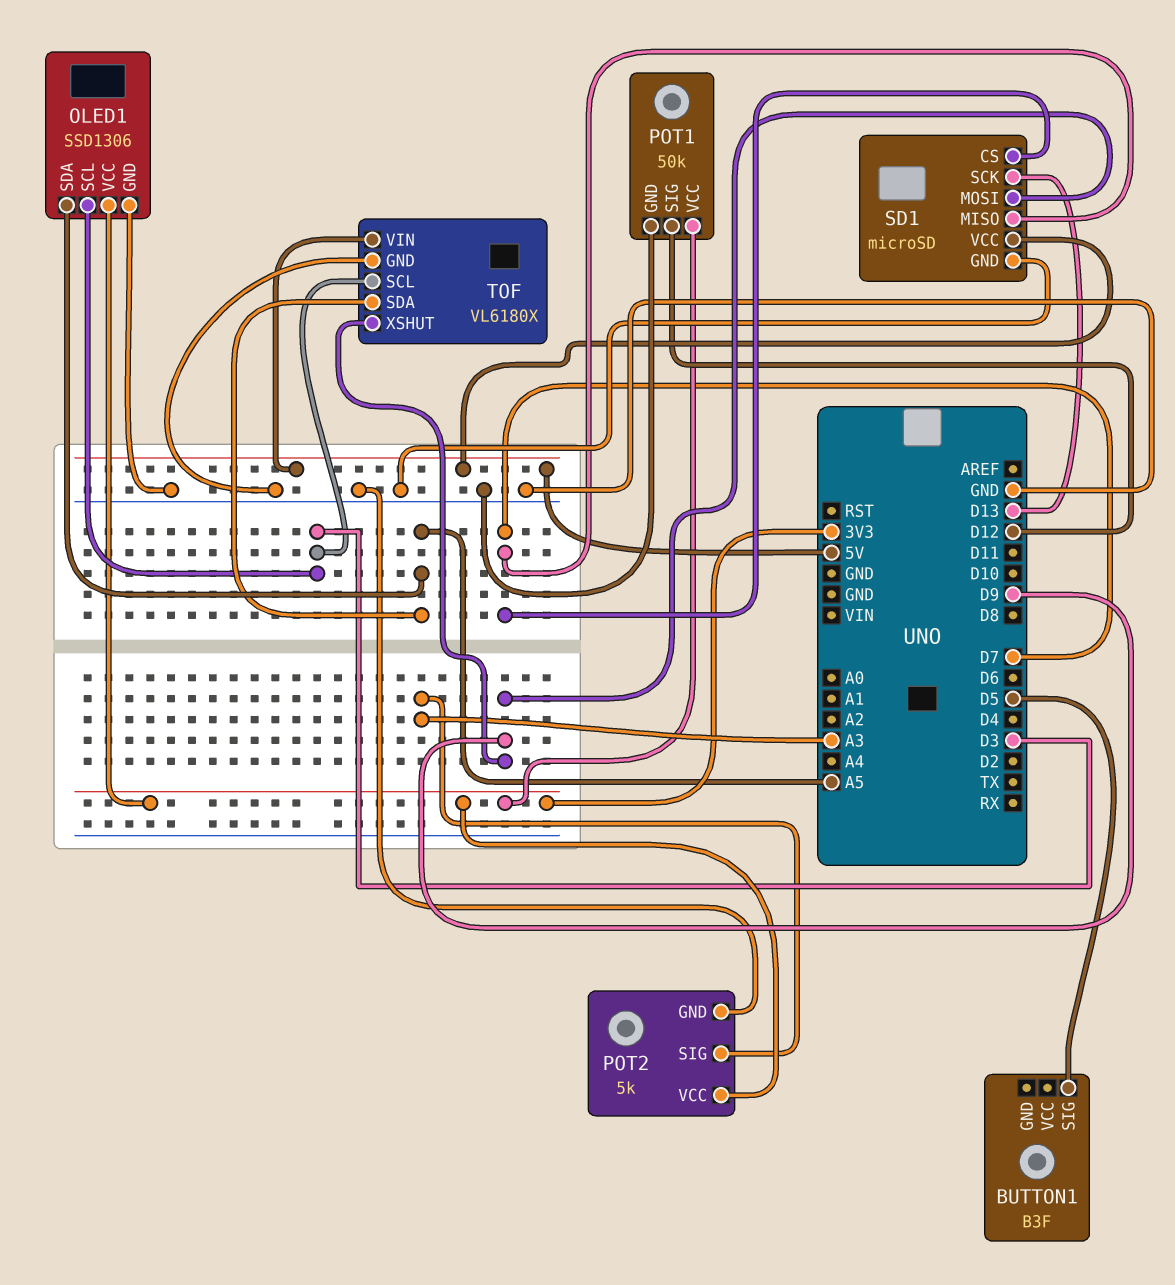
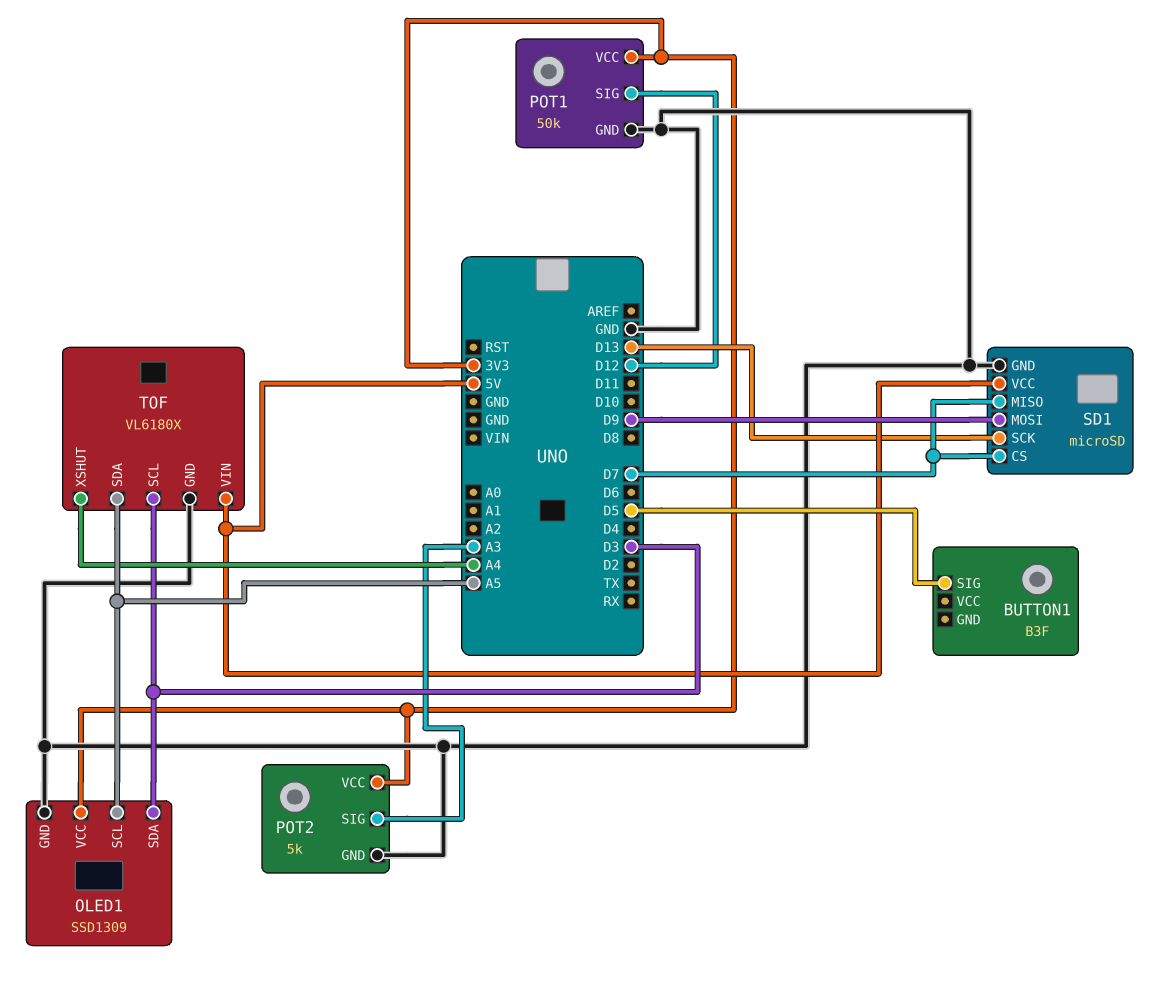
OLED1: SSD1306 -> SSD1309
OLED1 pin SCL: D3 -> A5
OLED1 pin SDA: A5 -> D3
TOF pin XSHUT: D9 -> A4

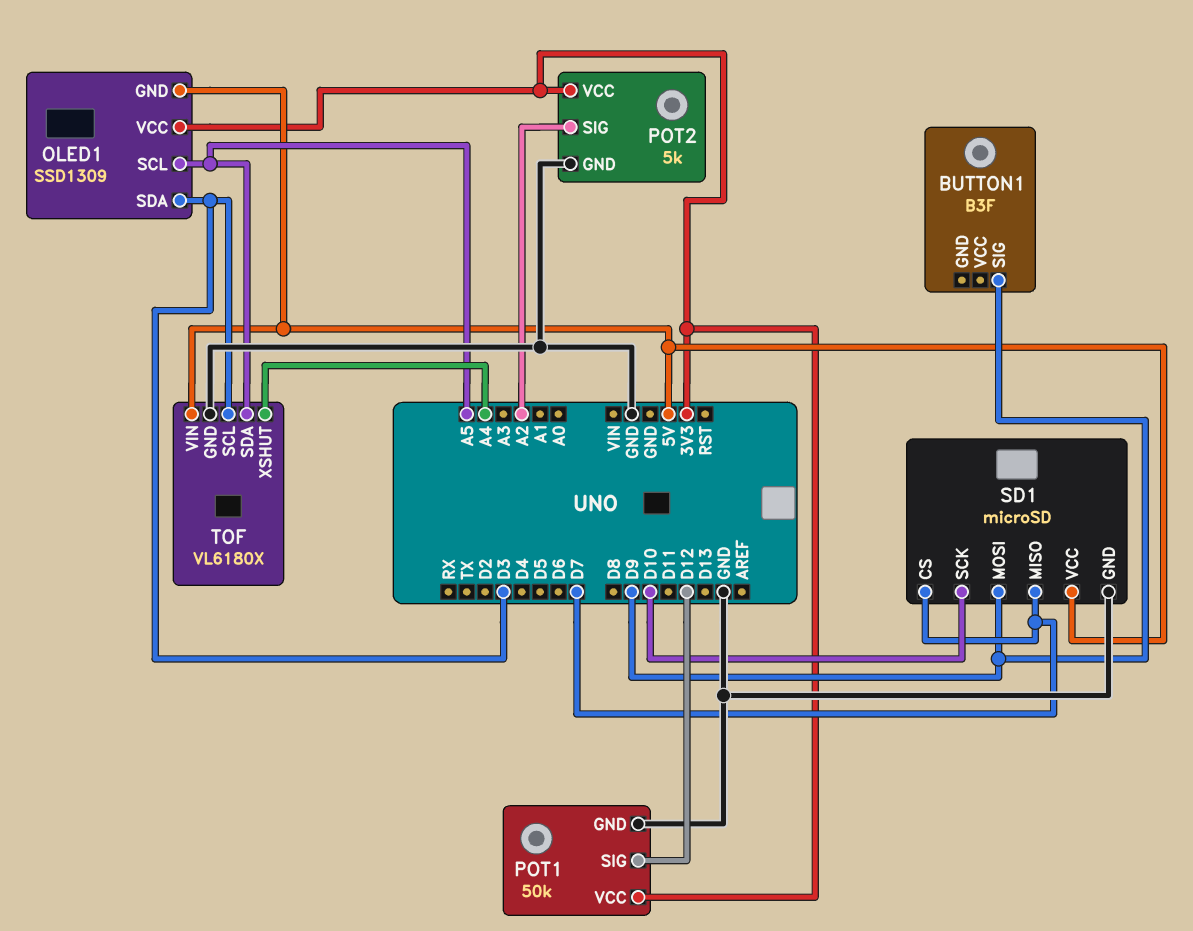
BUTTON1 pin SIG: D5 -> D9
OLED1 pin GND: GND -> 5V
POT2 pin SIG: A3 -> A2
SD1 pin SCK: D13 -> D10

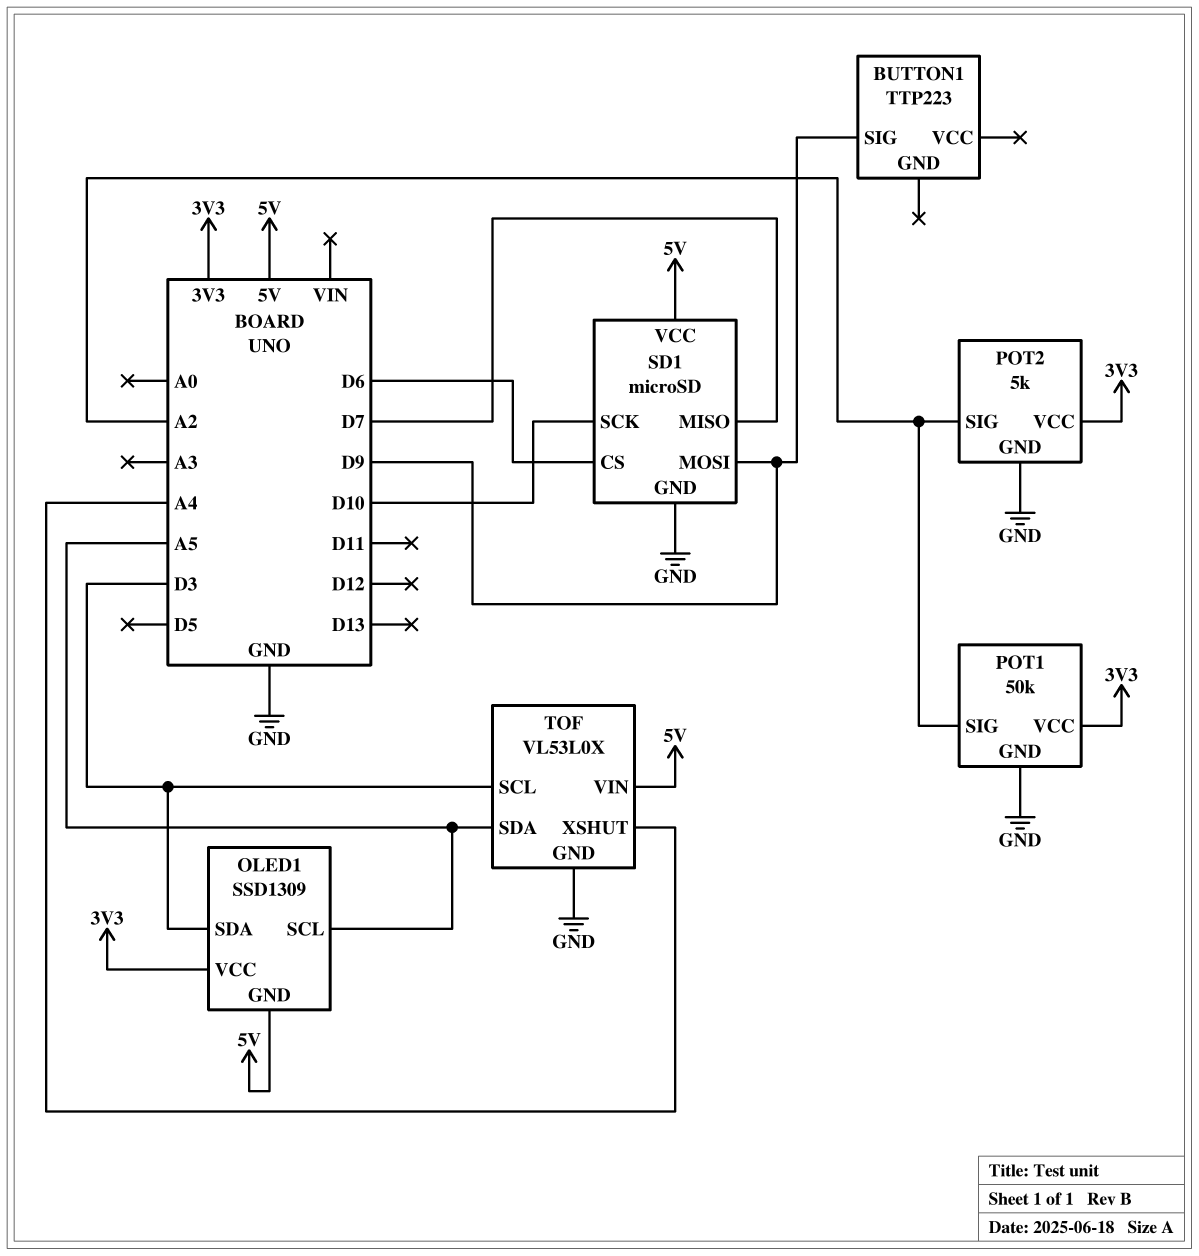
BUTTON1: B3F -> TTP223
POT1 pin SIG: D12 -> A2
SD1 pin CS: D7 -> D6
TOF: VL6180X -> VL53L0X

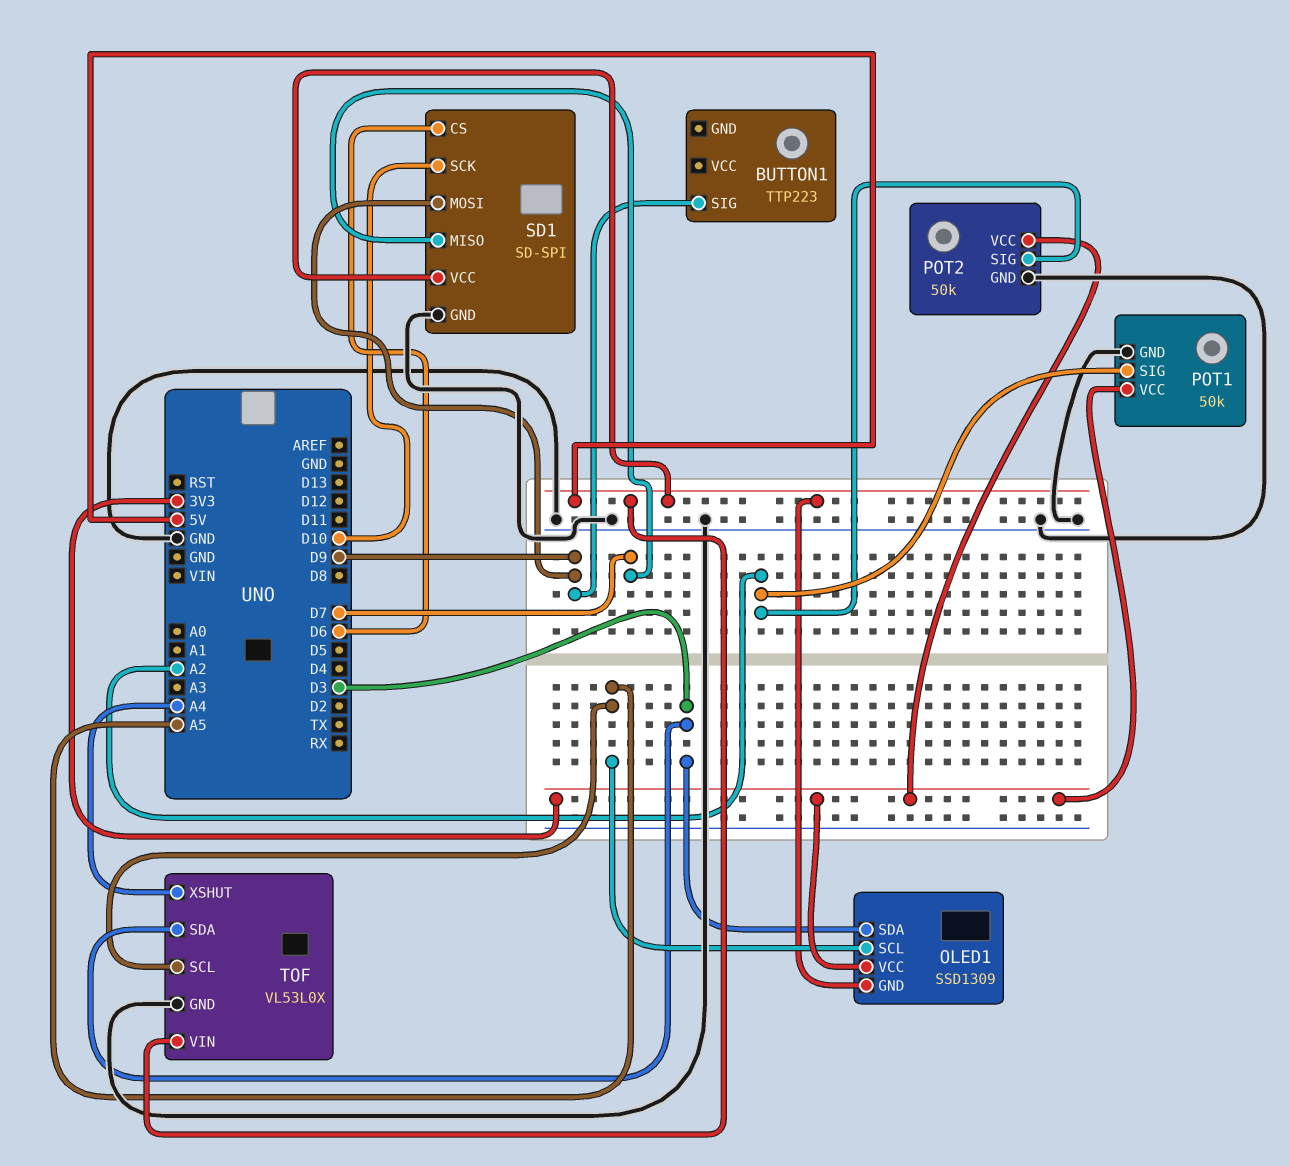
POT2: 5k -> 50k
SD1: microSD -> SD-SPI
TOF pin SCL: D3 -> A5
TOF pin SDA: A5 -> D3

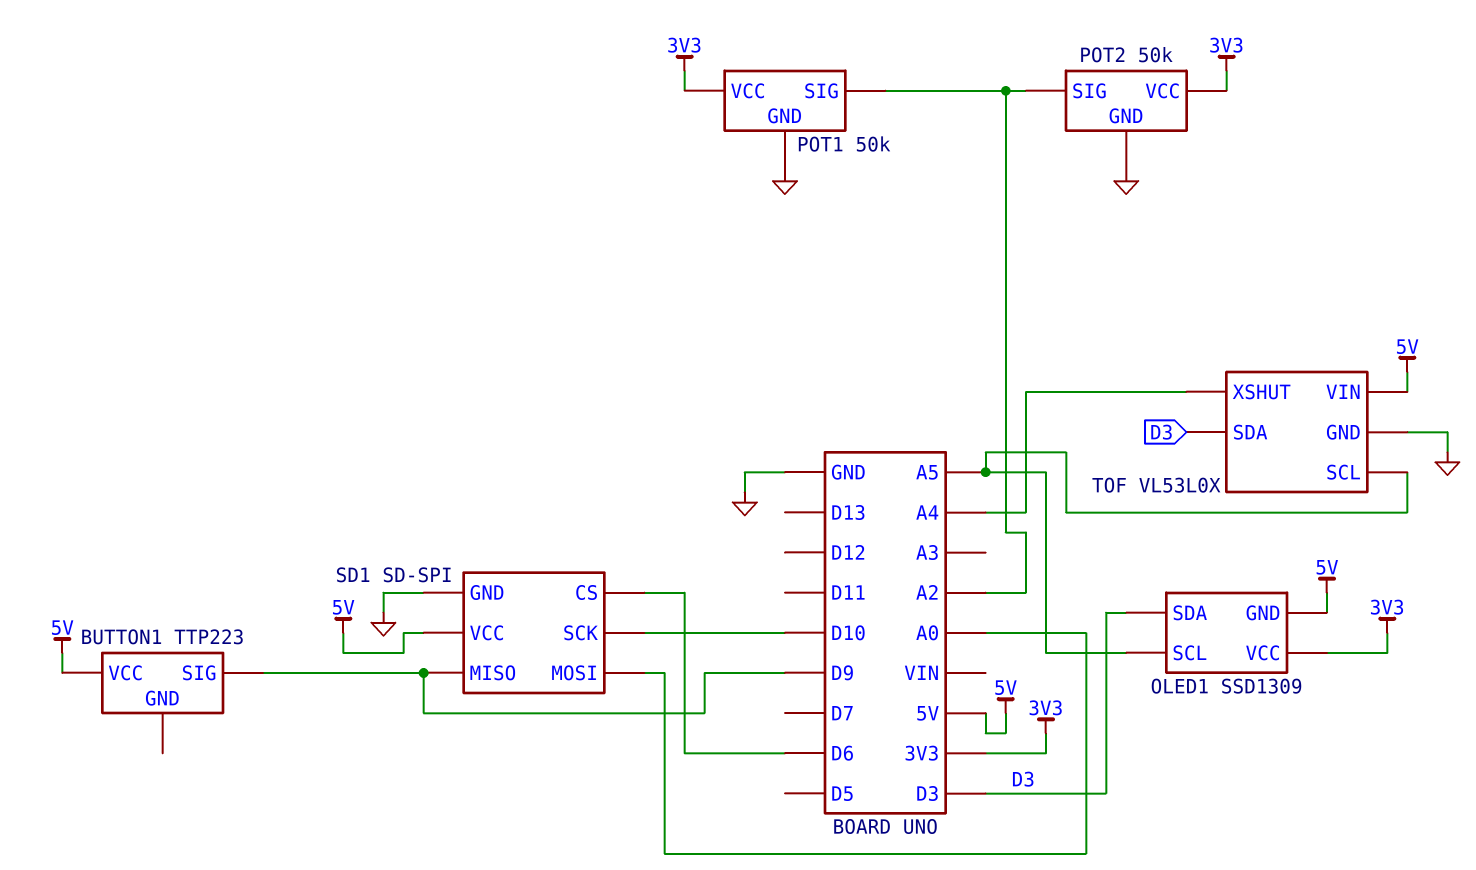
BUTTON1 pin VCC: none -> 5V
SD1 pin MISO: D7 -> D9
SD1 pin MOSI: D9 -> A0

